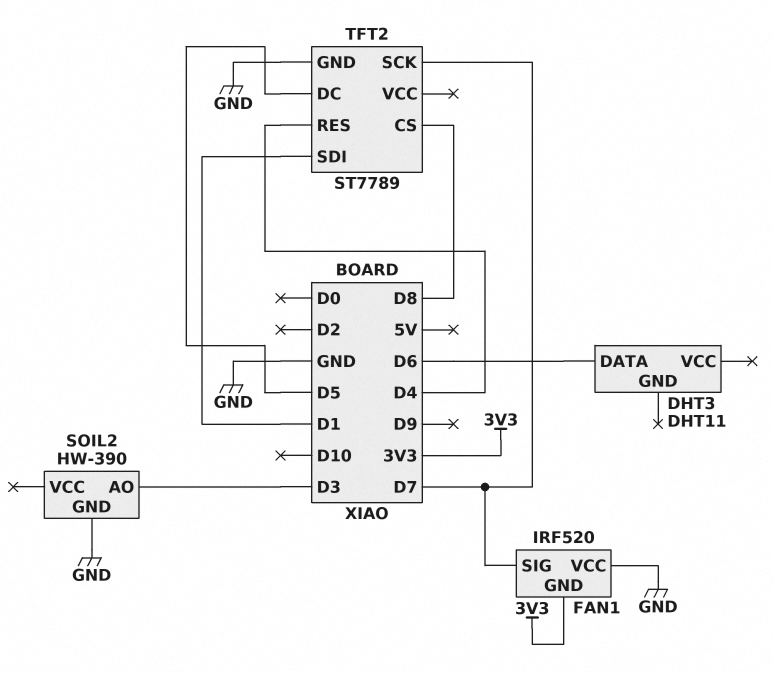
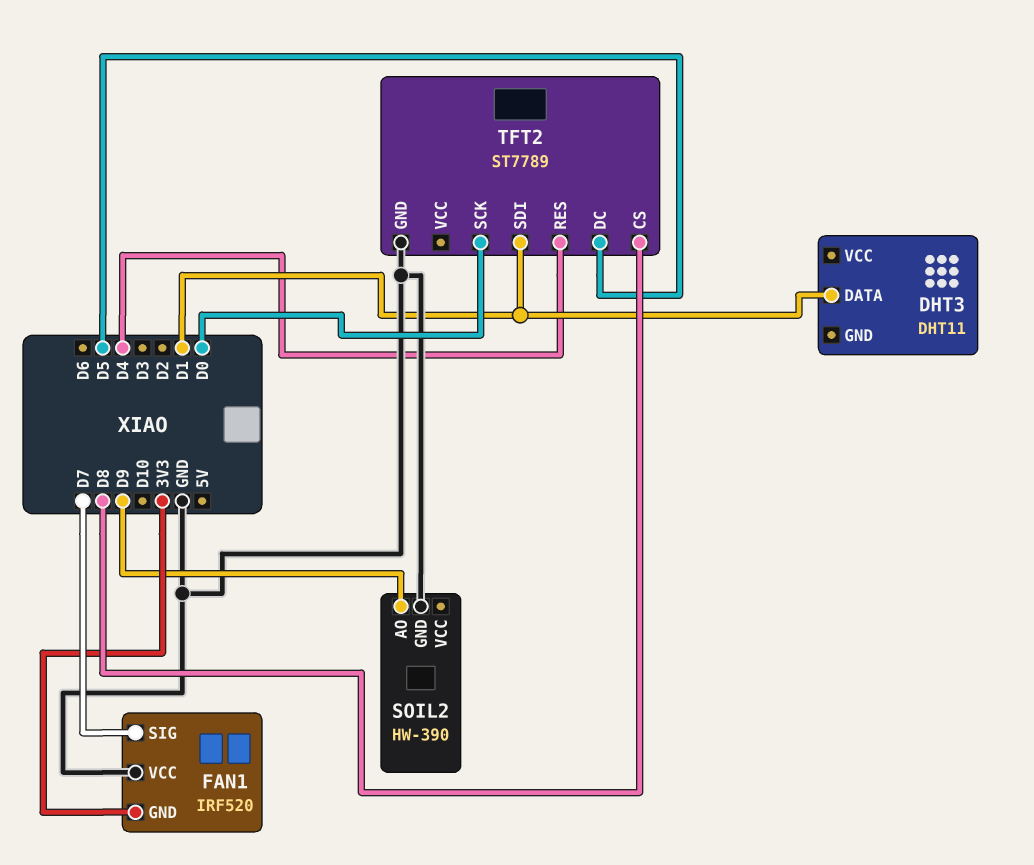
DHT3 pin DATA: D6 -> D1
SOIL2 pin AO: D3 -> D9
TFT2 pin SCK: D7 -> D0

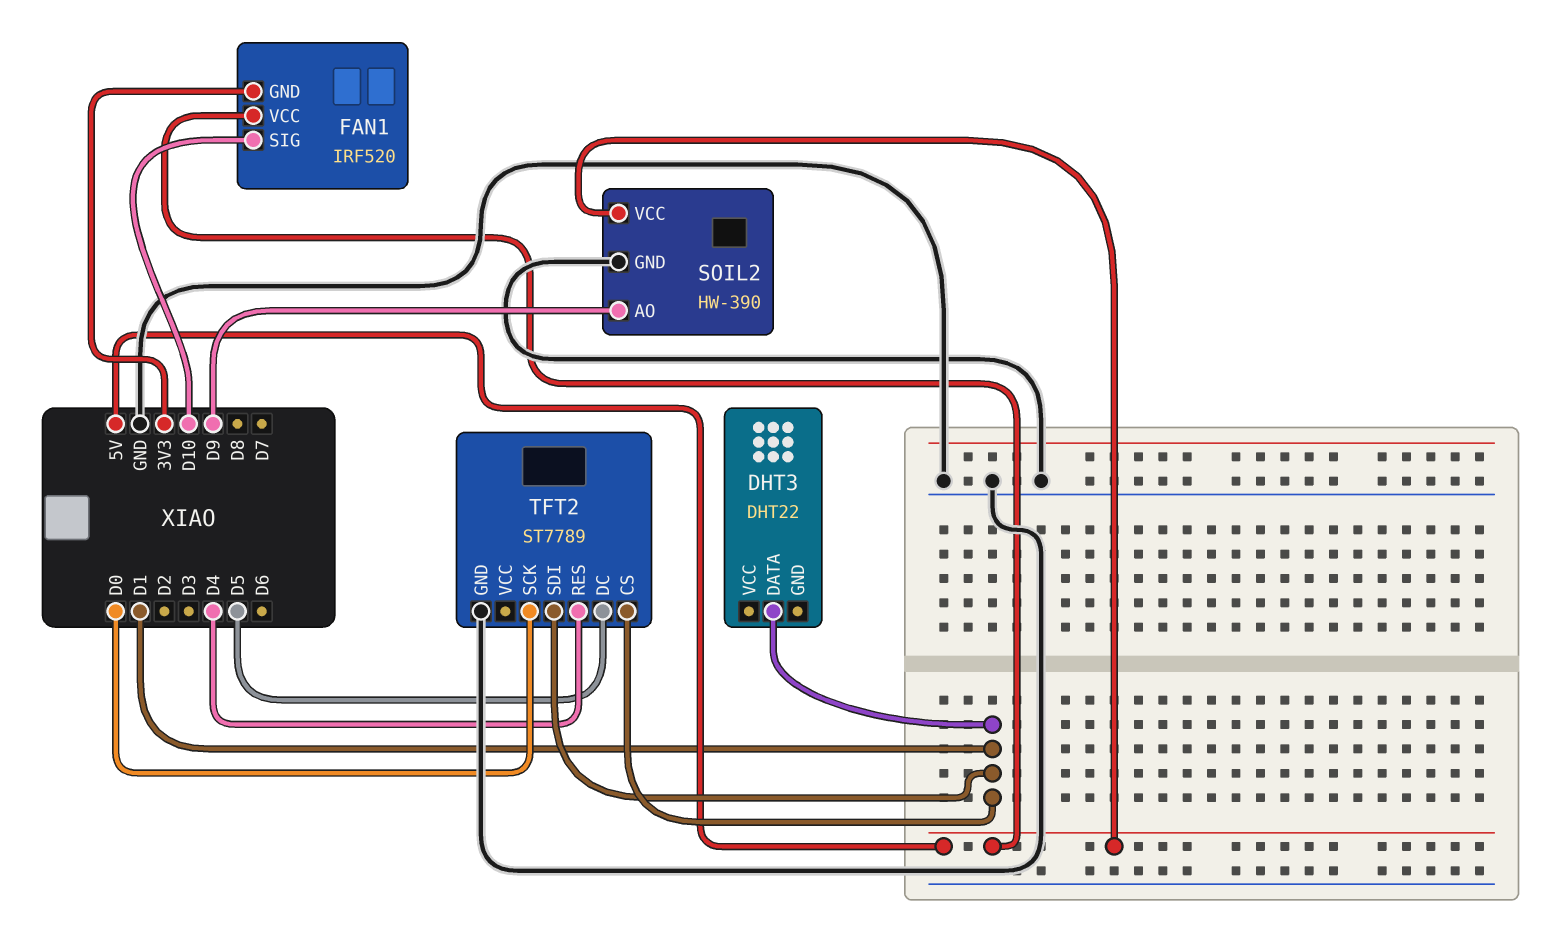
DHT3: DHT11 -> DHT22
FAN1 pin SIG: D7 -> D10
FAN1 pin VCC: GND -> 5V
SOIL2 pin VCC: none -> 5V
TFT2 pin CS: D8 -> D1

